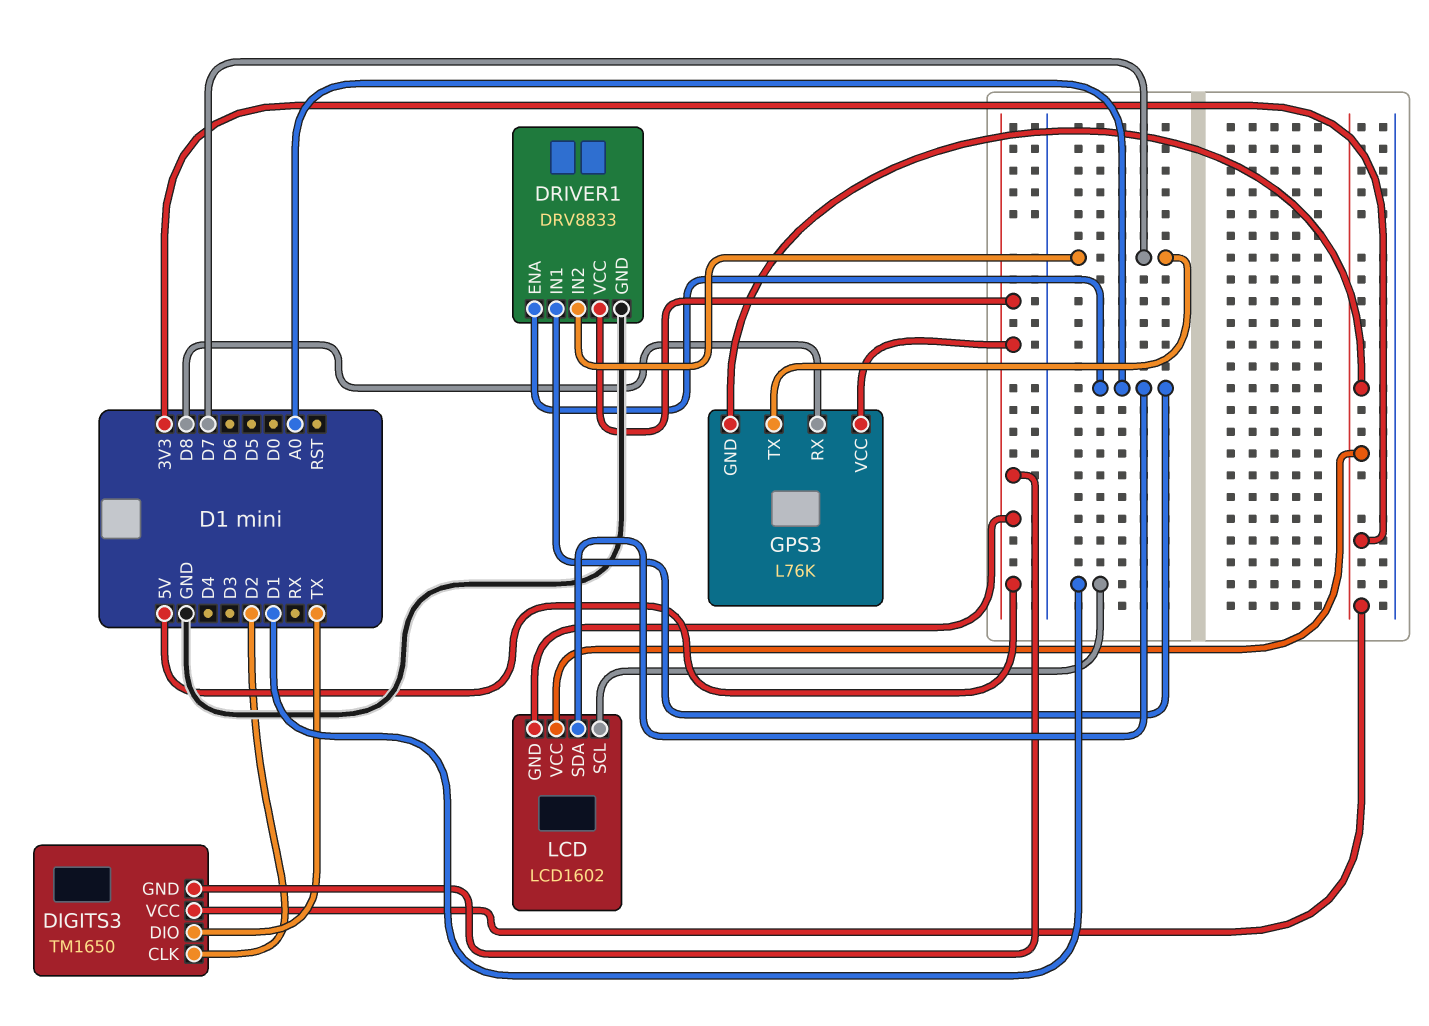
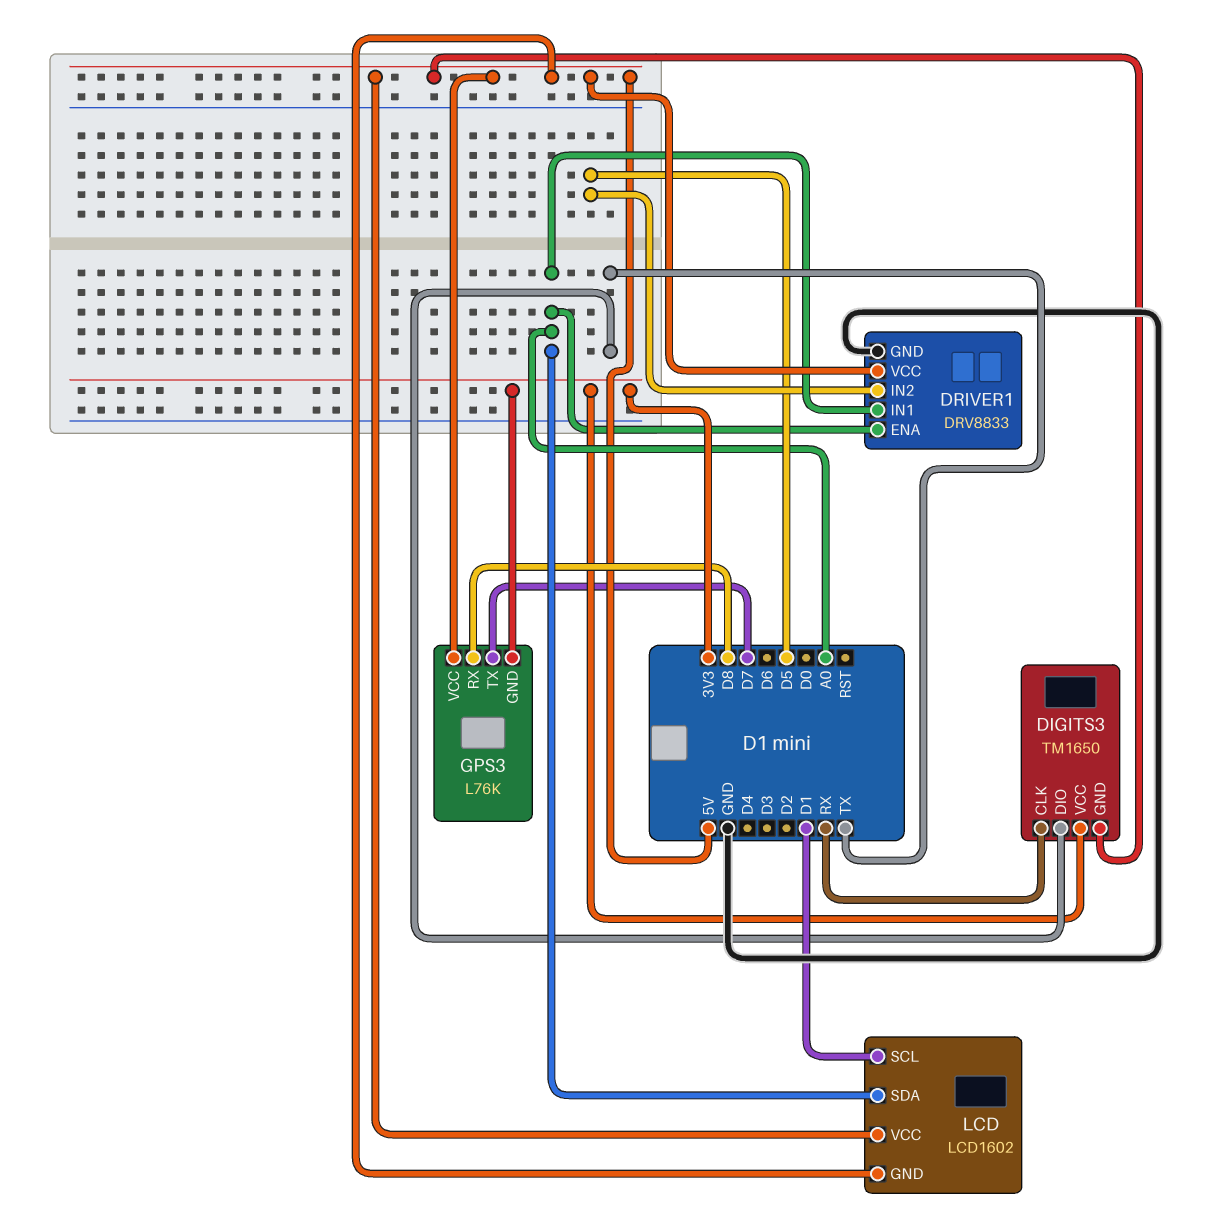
DIGITS3 pin CLK: D2 -> RX
DRIVER1 pin IN2: D7 -> D5
LCD pin VCC: 3V3 -> 5V

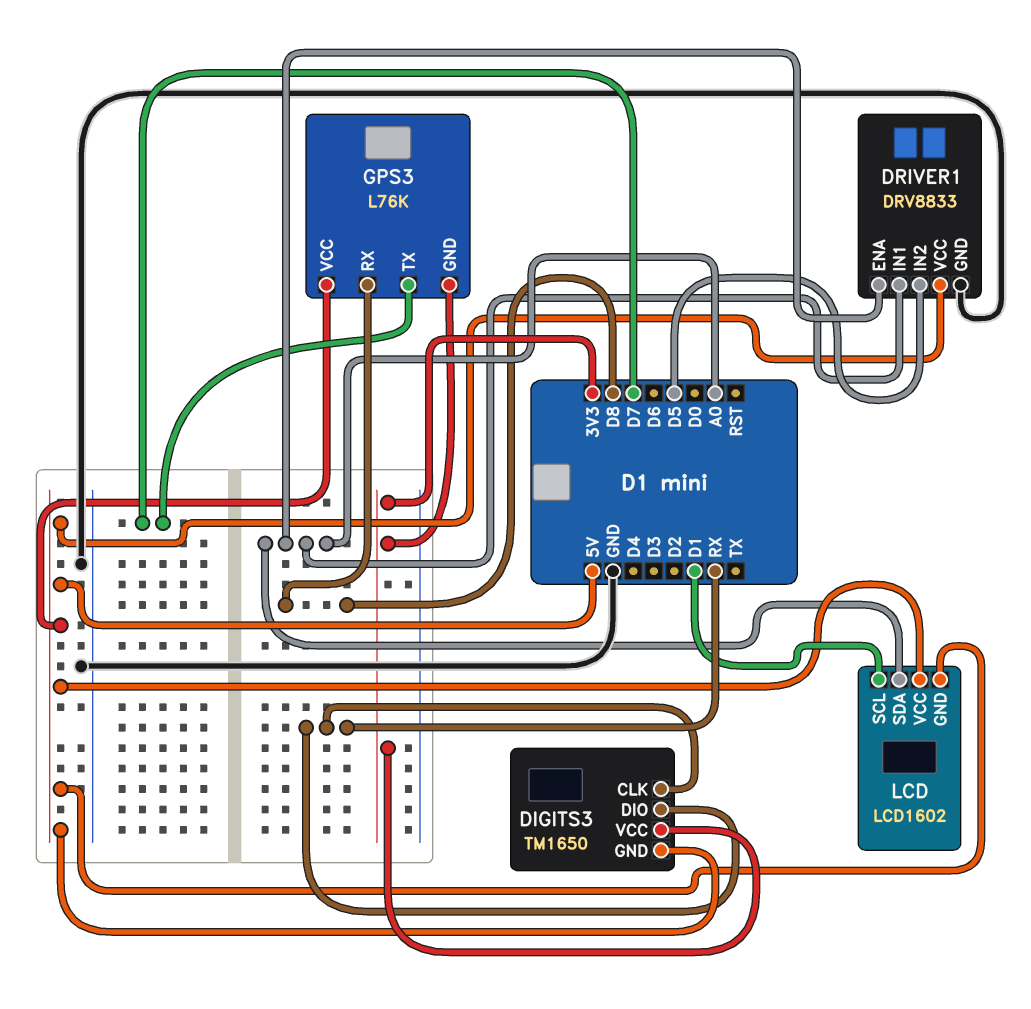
DIGITS3 pin DIO: TX -> RX

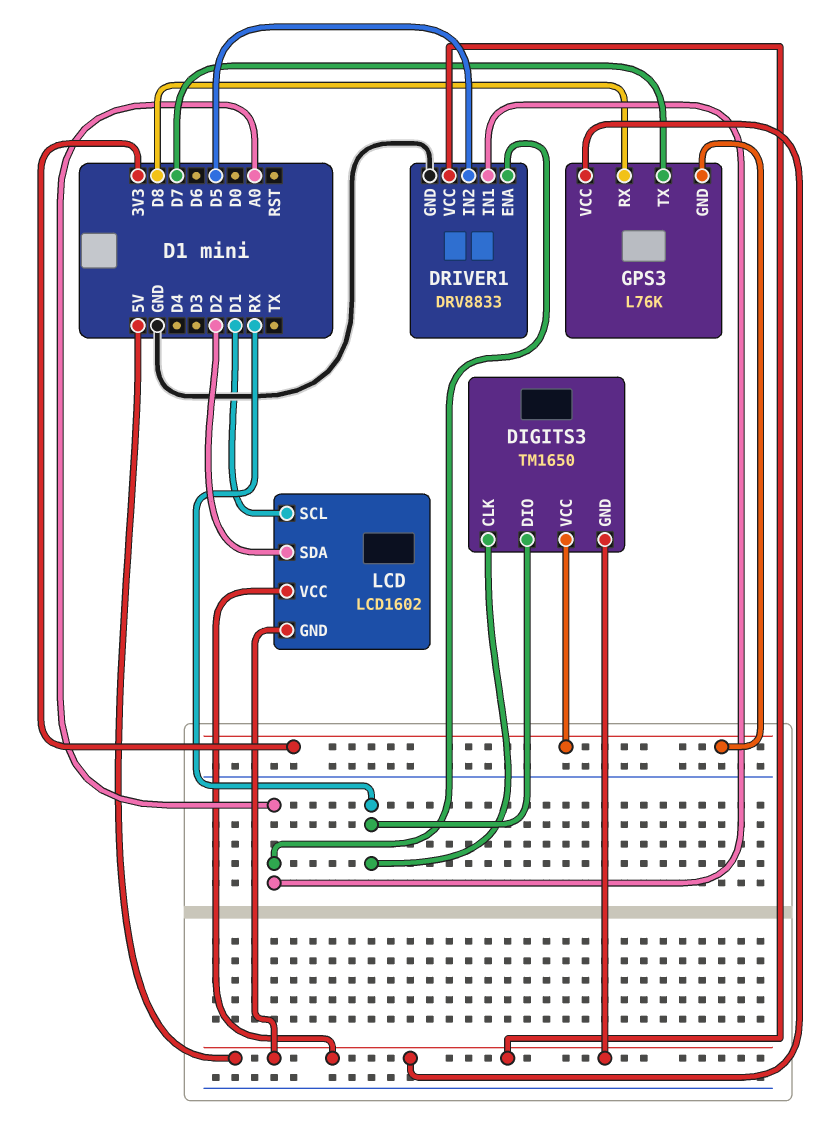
LCD pin SDA: A0 -> D2

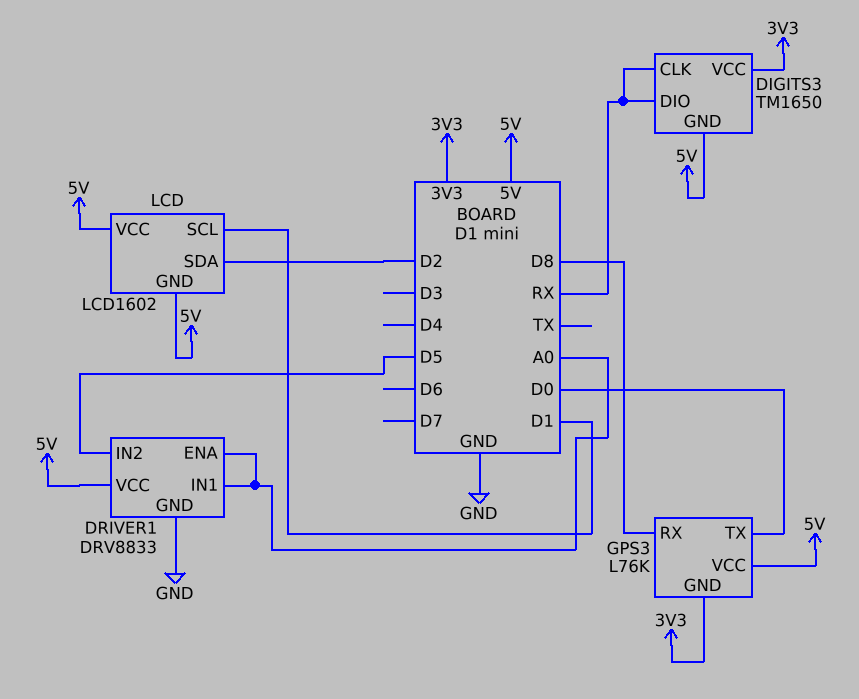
GPS3 pin TX: D7 -> D0

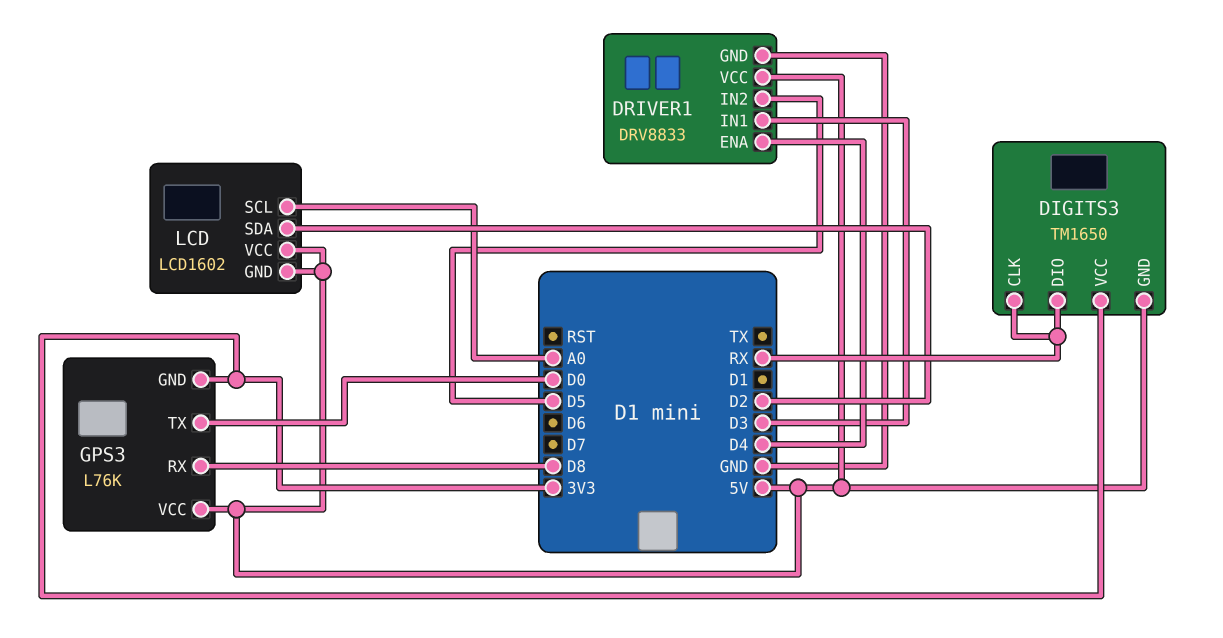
DRIVER1 pin ENA: A0 -> D4
DRIVER1 pin IN1: A0 -> D3
LCD pin SCL: D1 -> A0

